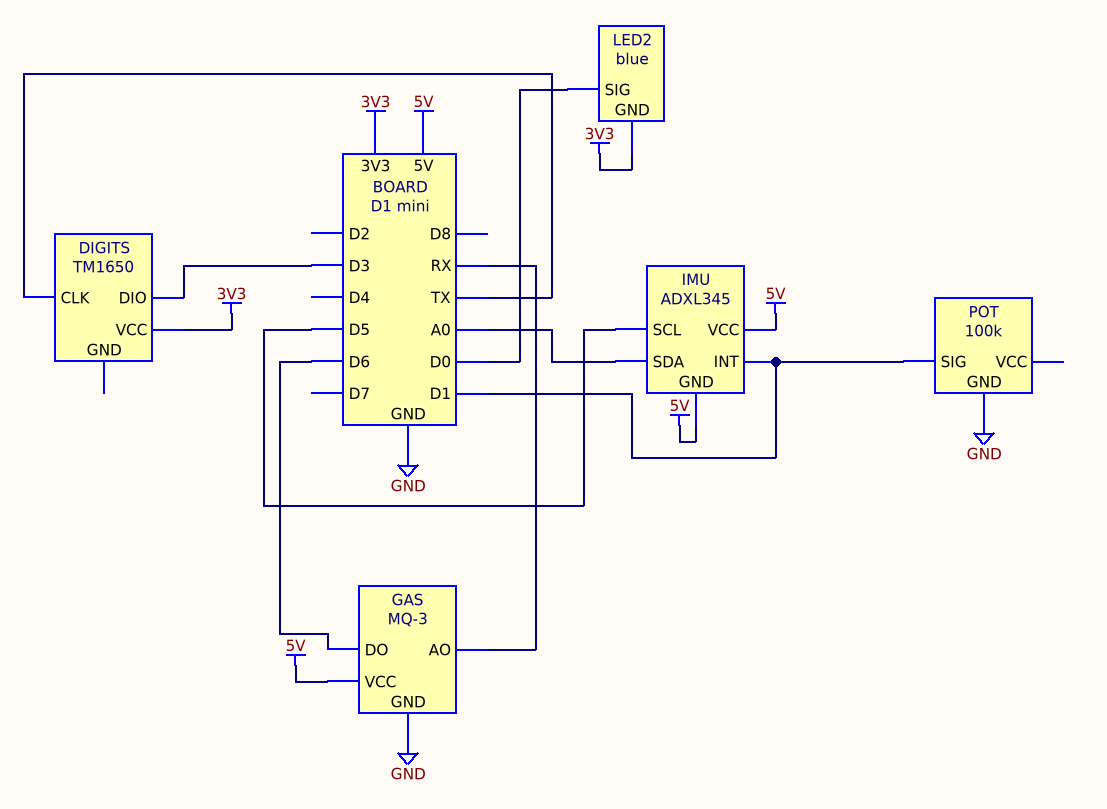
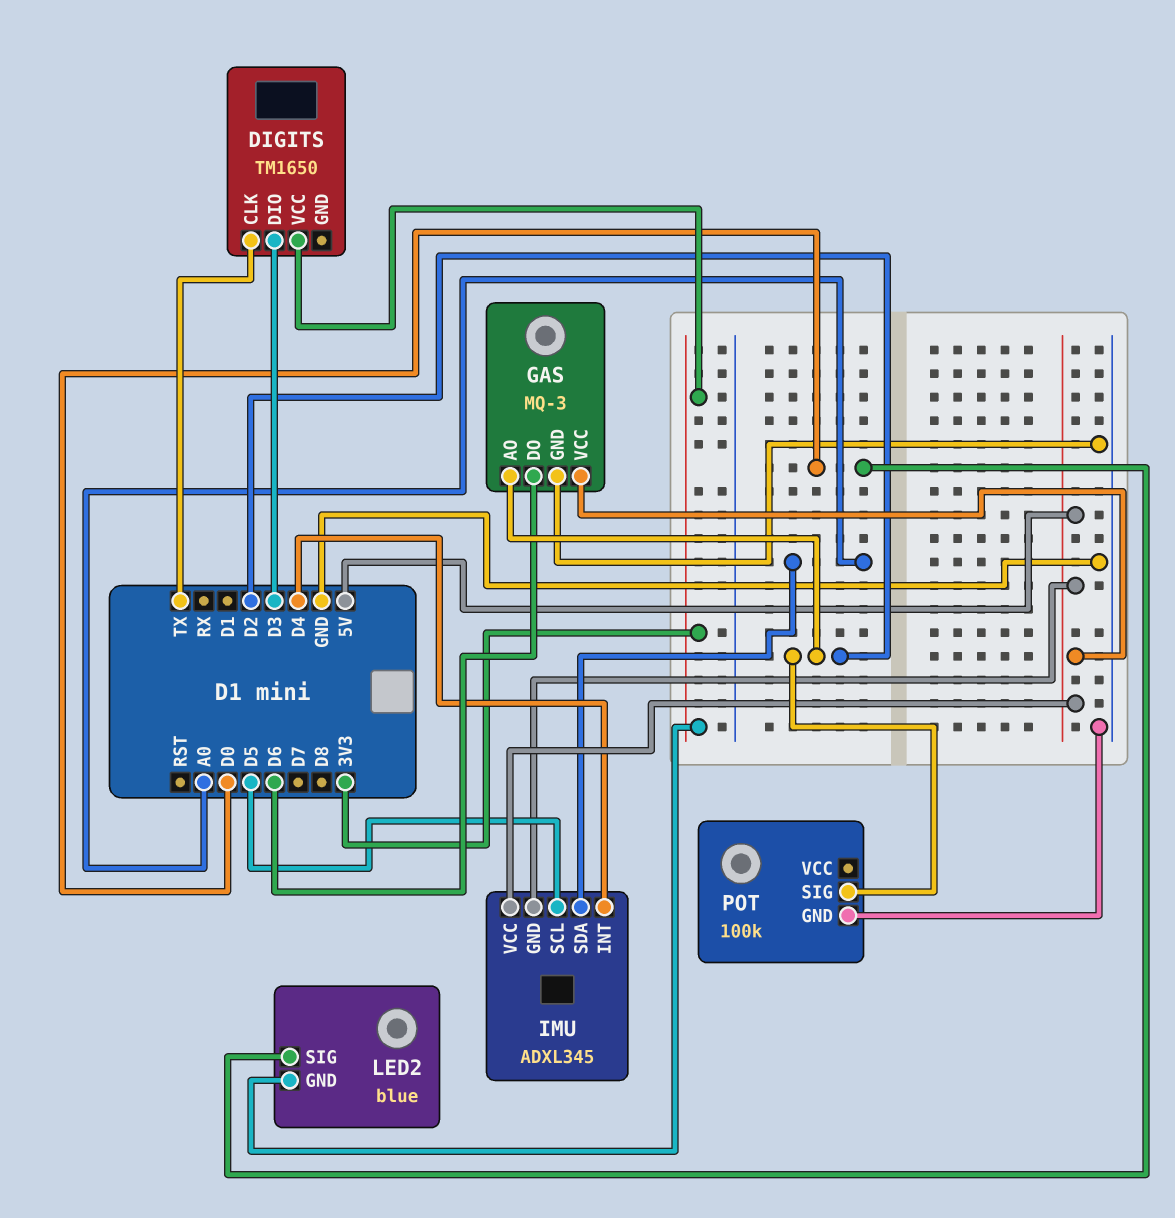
GAS pin AO: RX -> D2
IMU pin INT: D1 -> D4
POT pin SIG: D1 -> D2

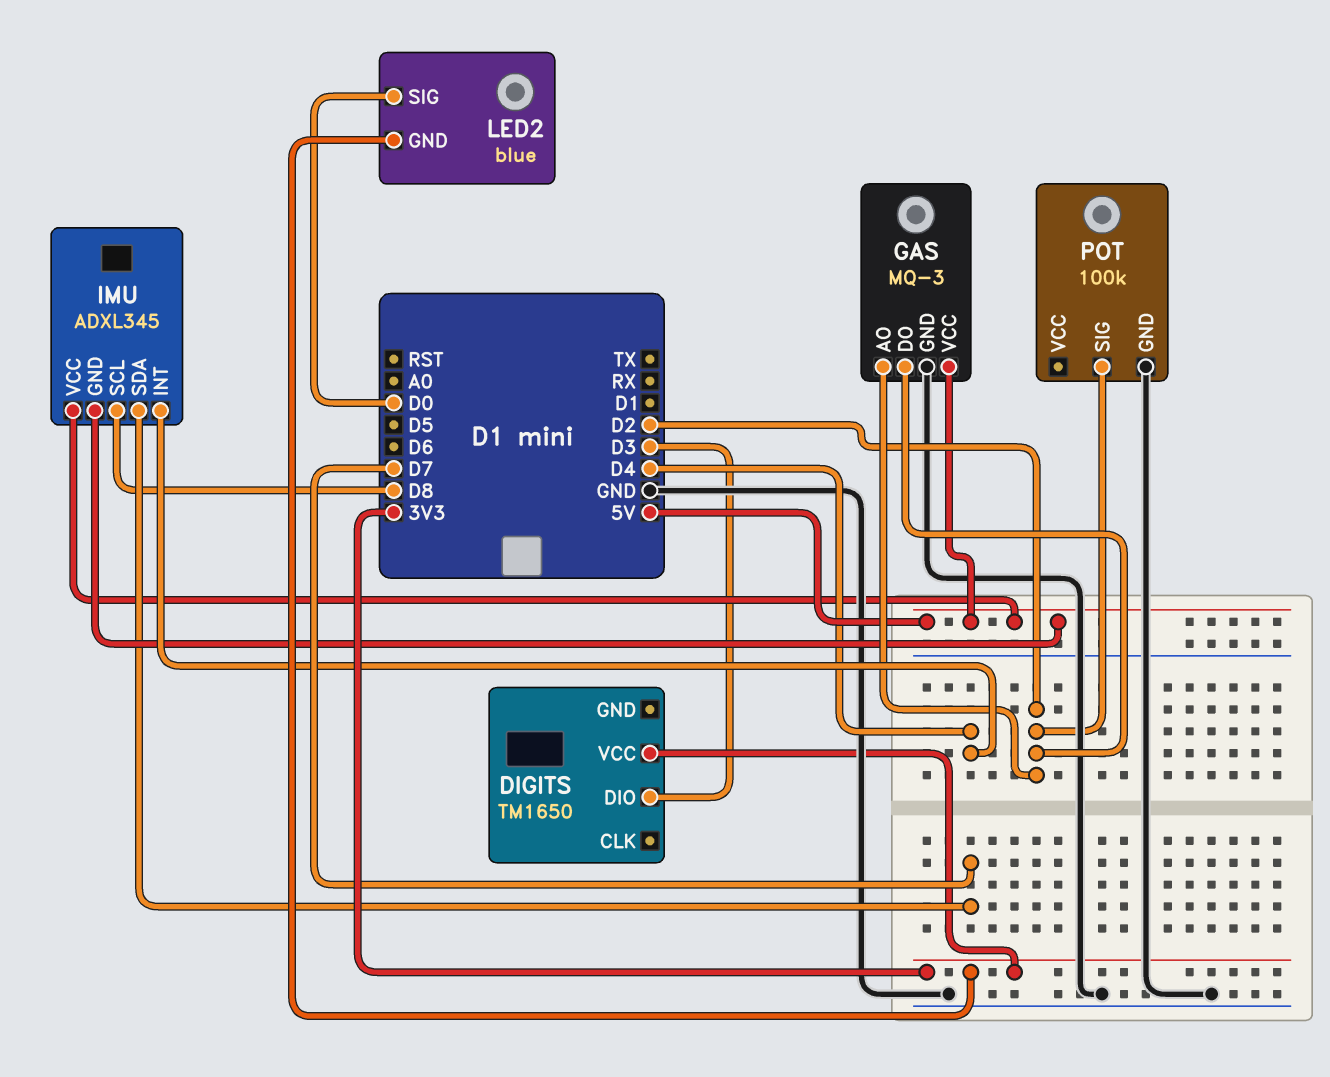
DIGITS pin CLK: TX -> none
GAS pin DO: D6 -> D2
IMU pin SCL: D5 -> D8
IMU pin SDA: A0 -> D7

